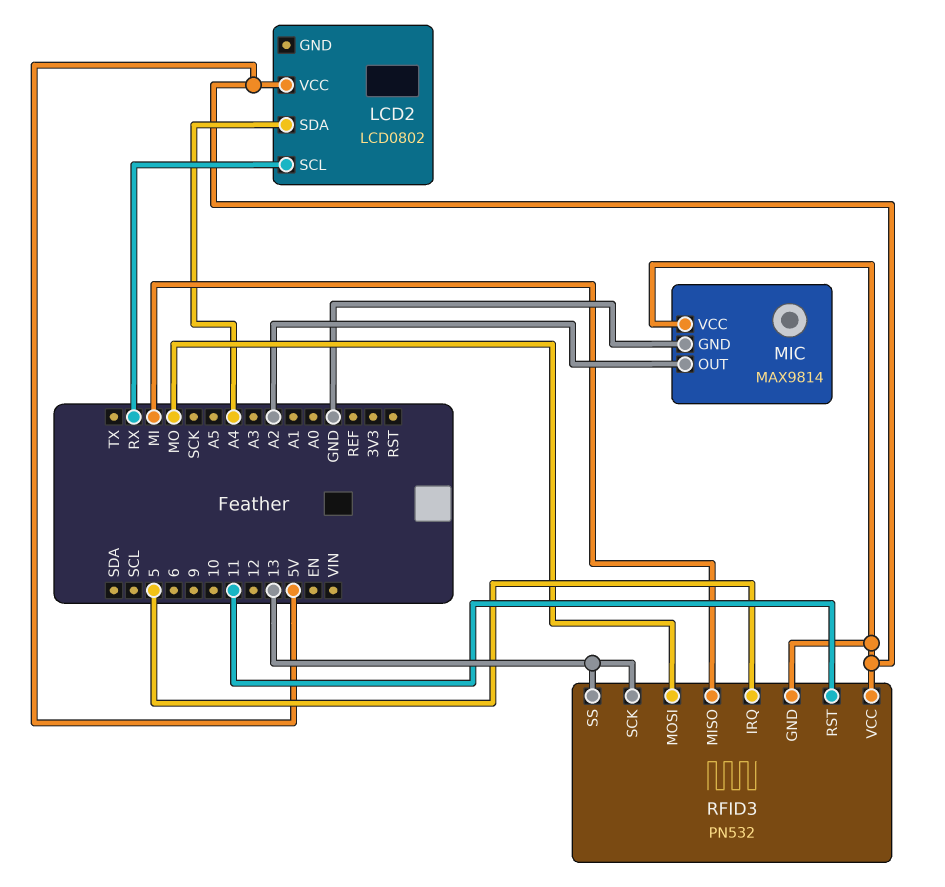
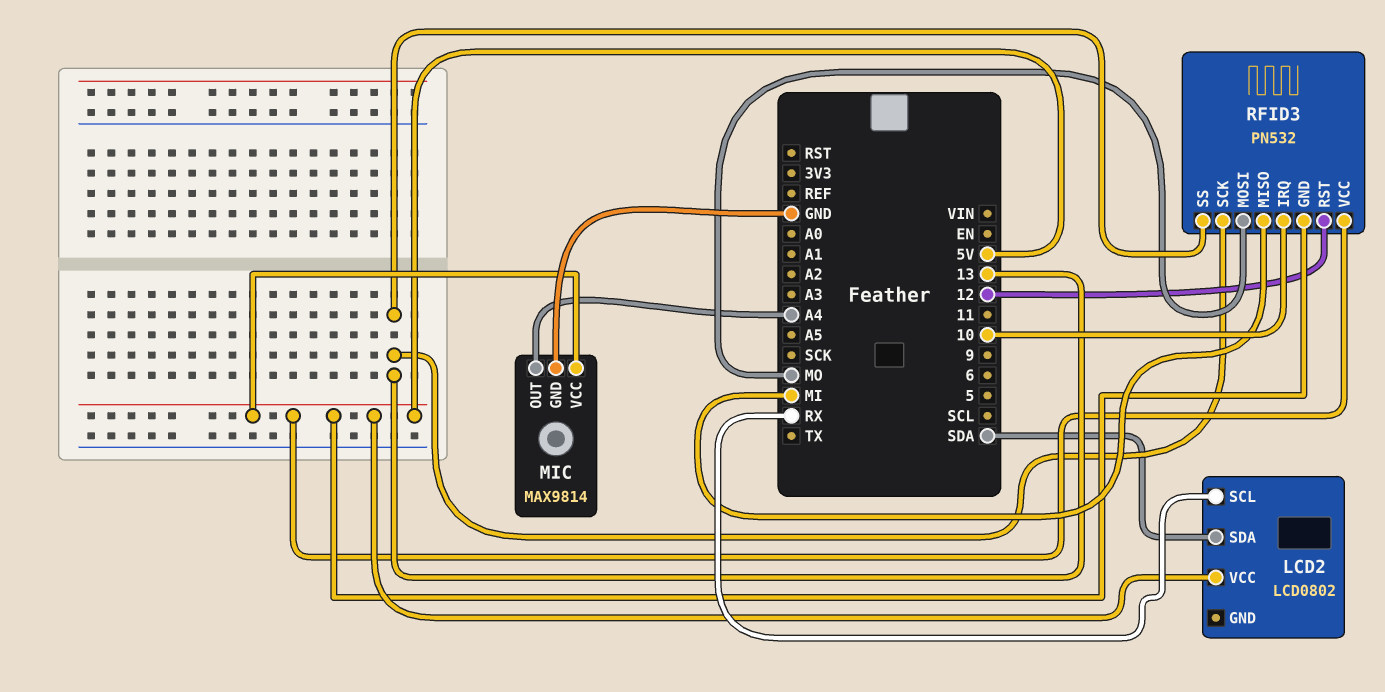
LCD2 pin SDA: A4 -> SDA
MIC pin OUT: A2 -> A4
RFID3 pin IRQ: 5 -> 10
RFID3 pin RST: 11 -> 12

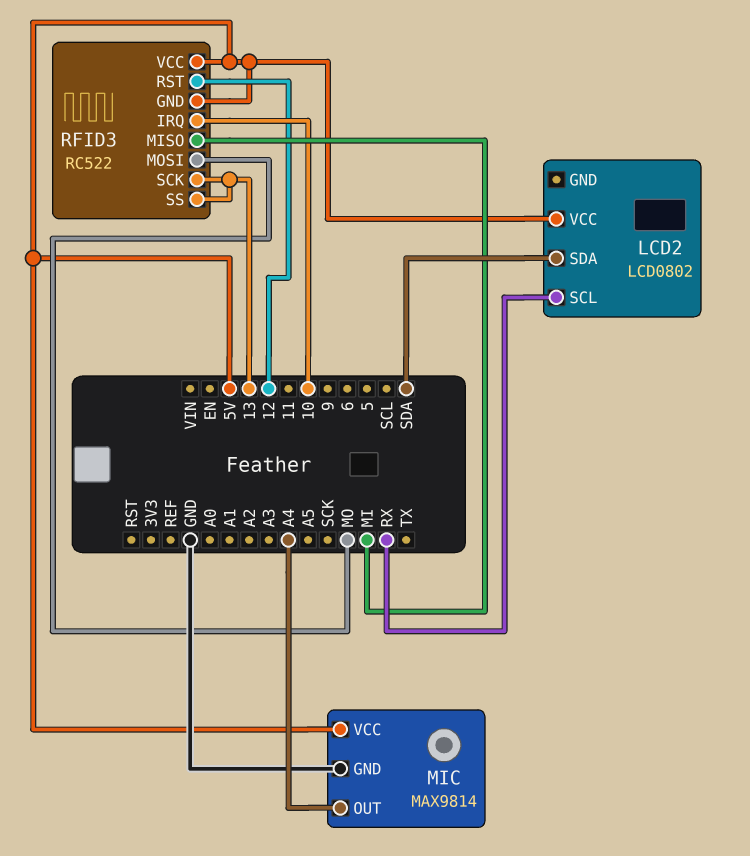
RFID3: PN532 -> RC522

